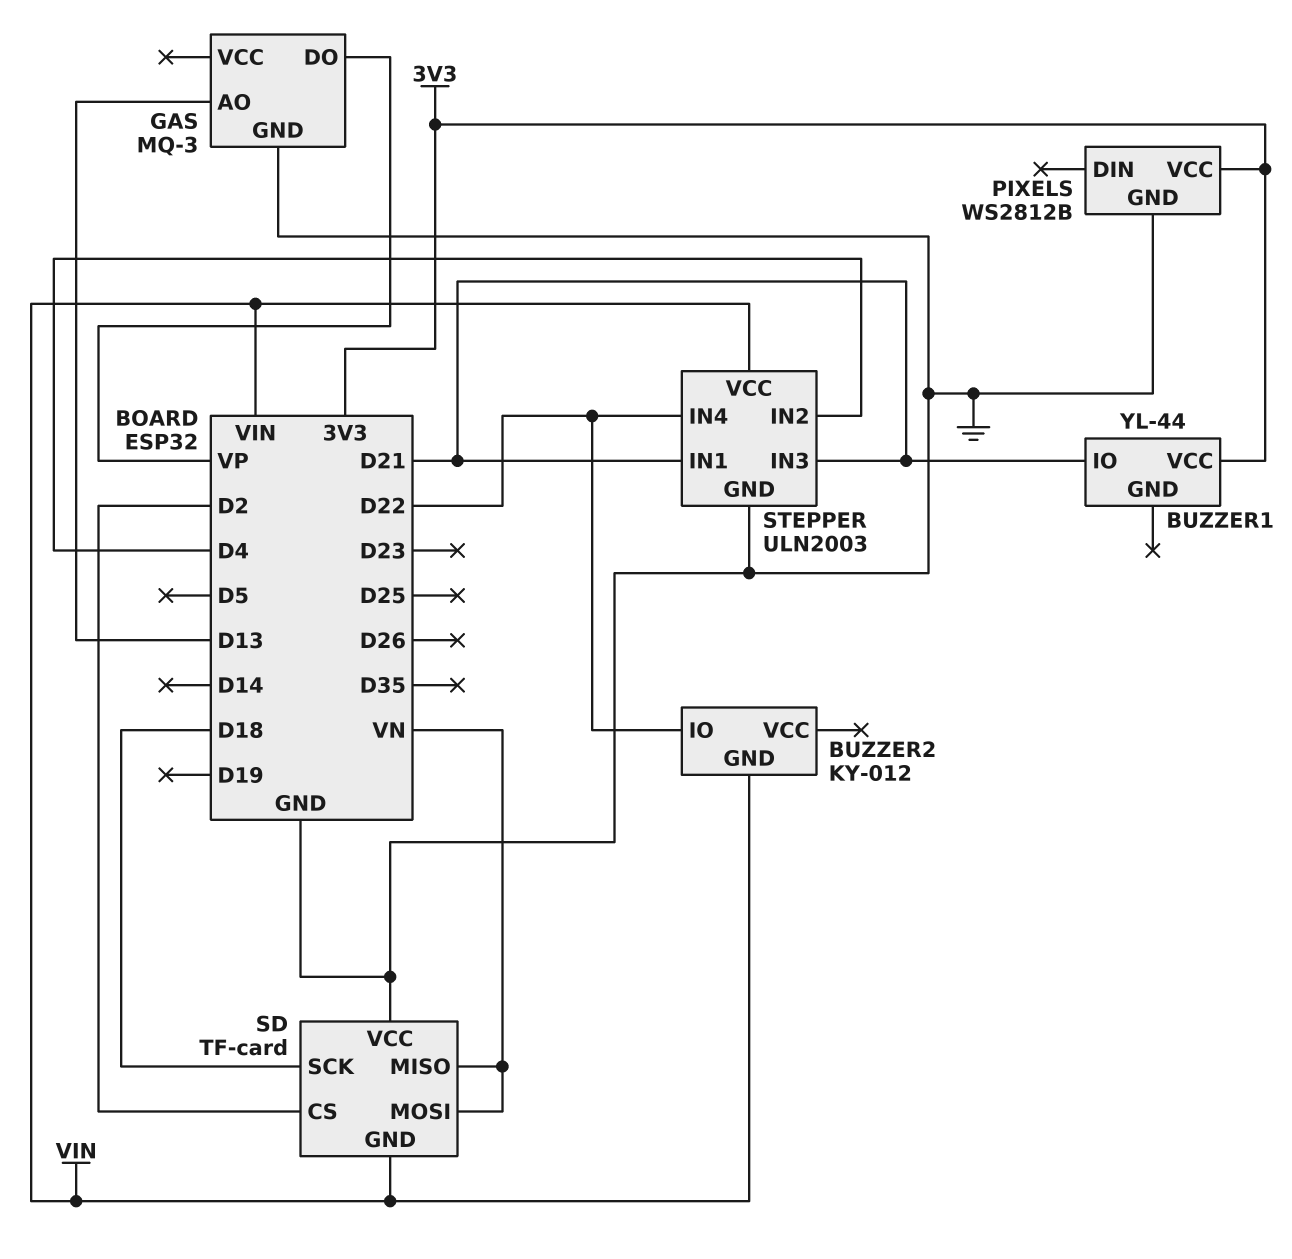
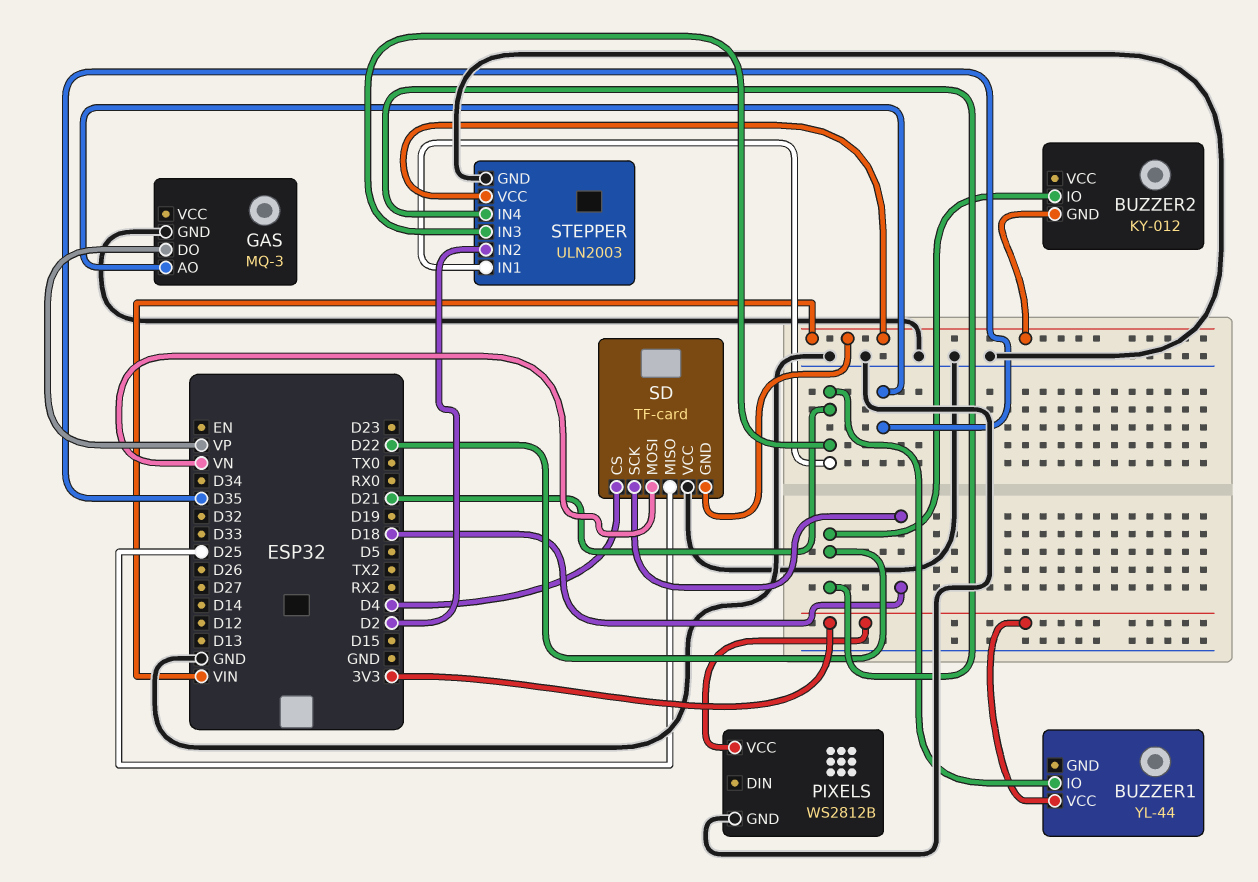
GAS pin AO: D13 -> D35
SD pin CS: D2 -> D4
SD pin MISO: VN -> D25
STEPPER pin IN2: D4 -> D2

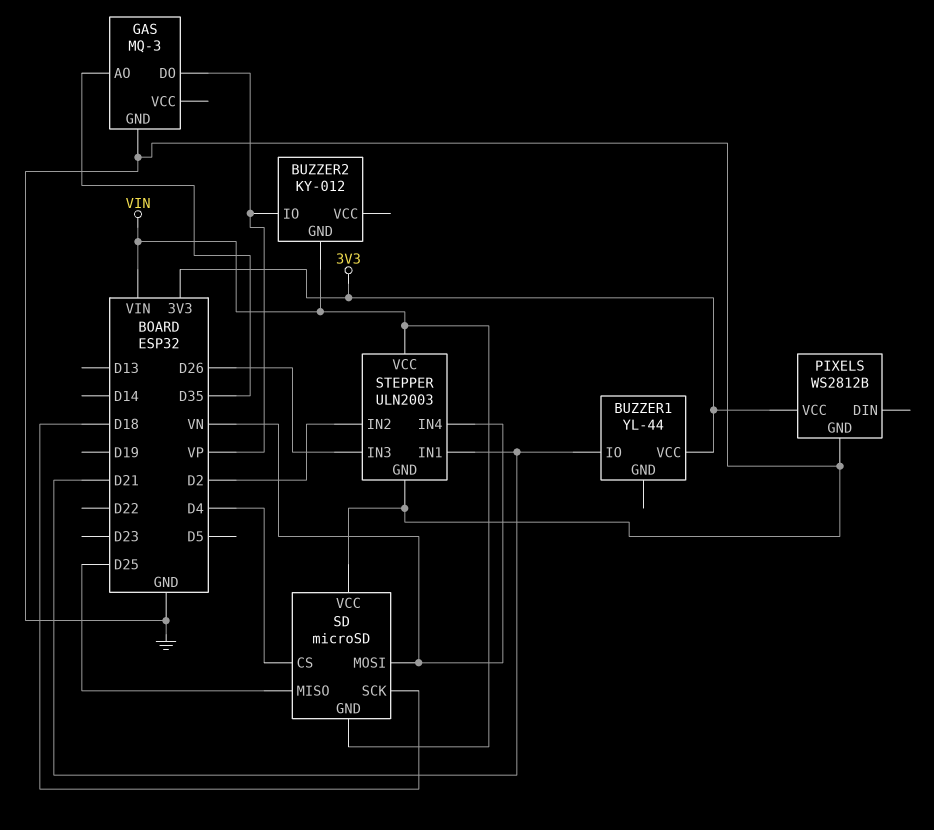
BUZZER2 pin IO: D22 -> VP
SD: TF-card -> microSD
STEPPER pin IN3: D21 -> D26
STEPPER pin IN4: D22 -> VN

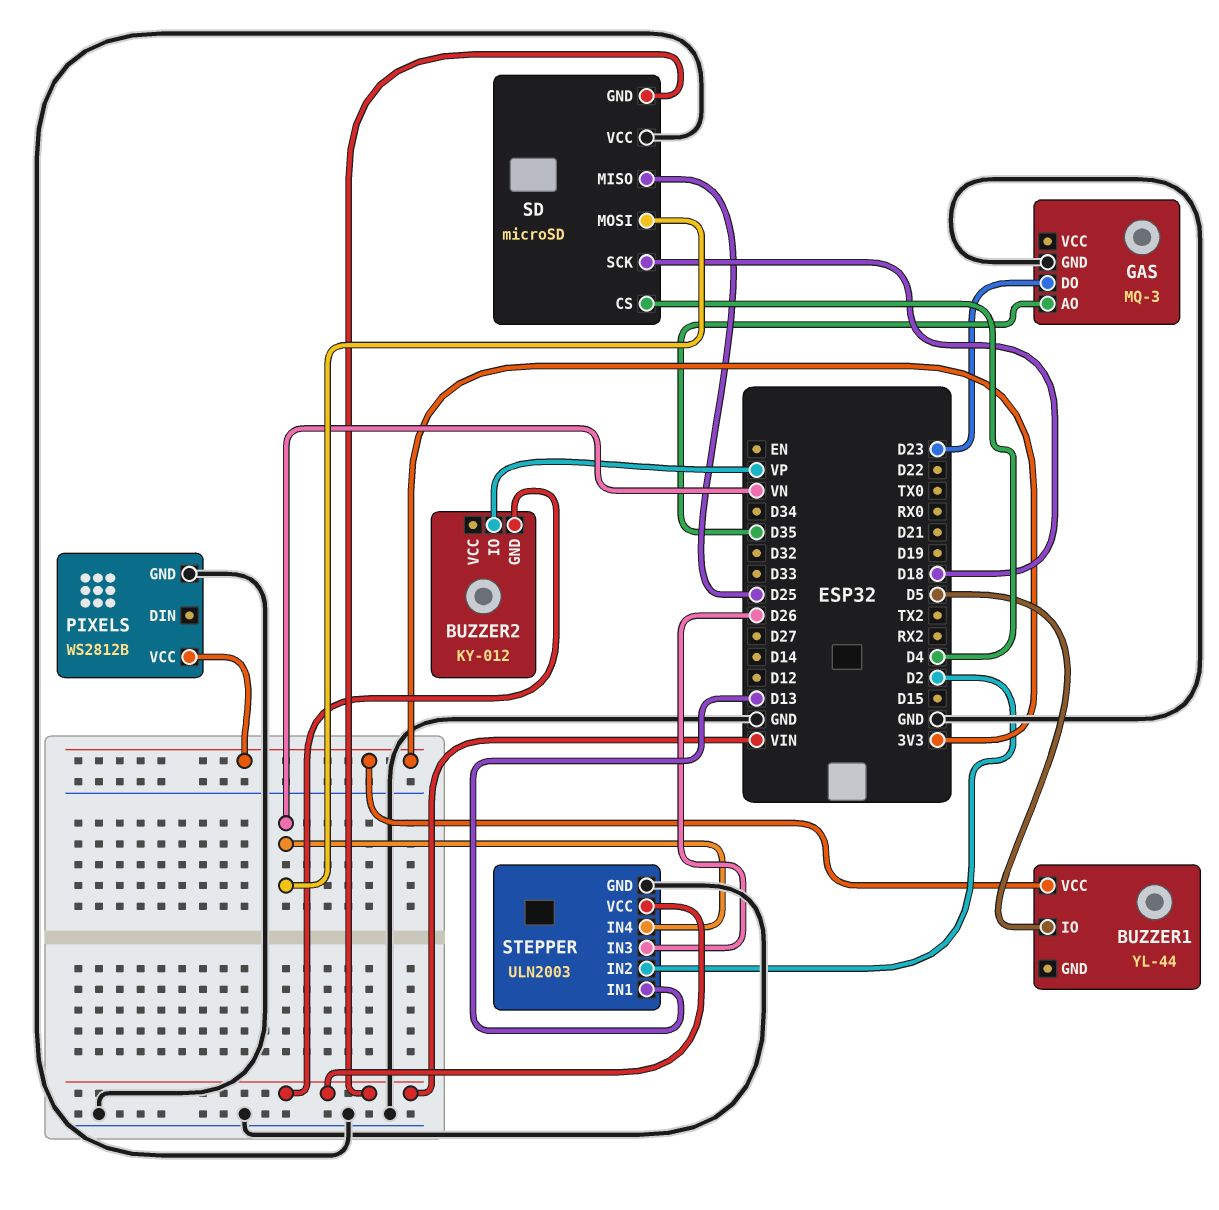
BUZZER1 pin IO: D21 -> D5
GAS pin DO: VP -> D23
STEPPER pin IN1: D21 -> D13

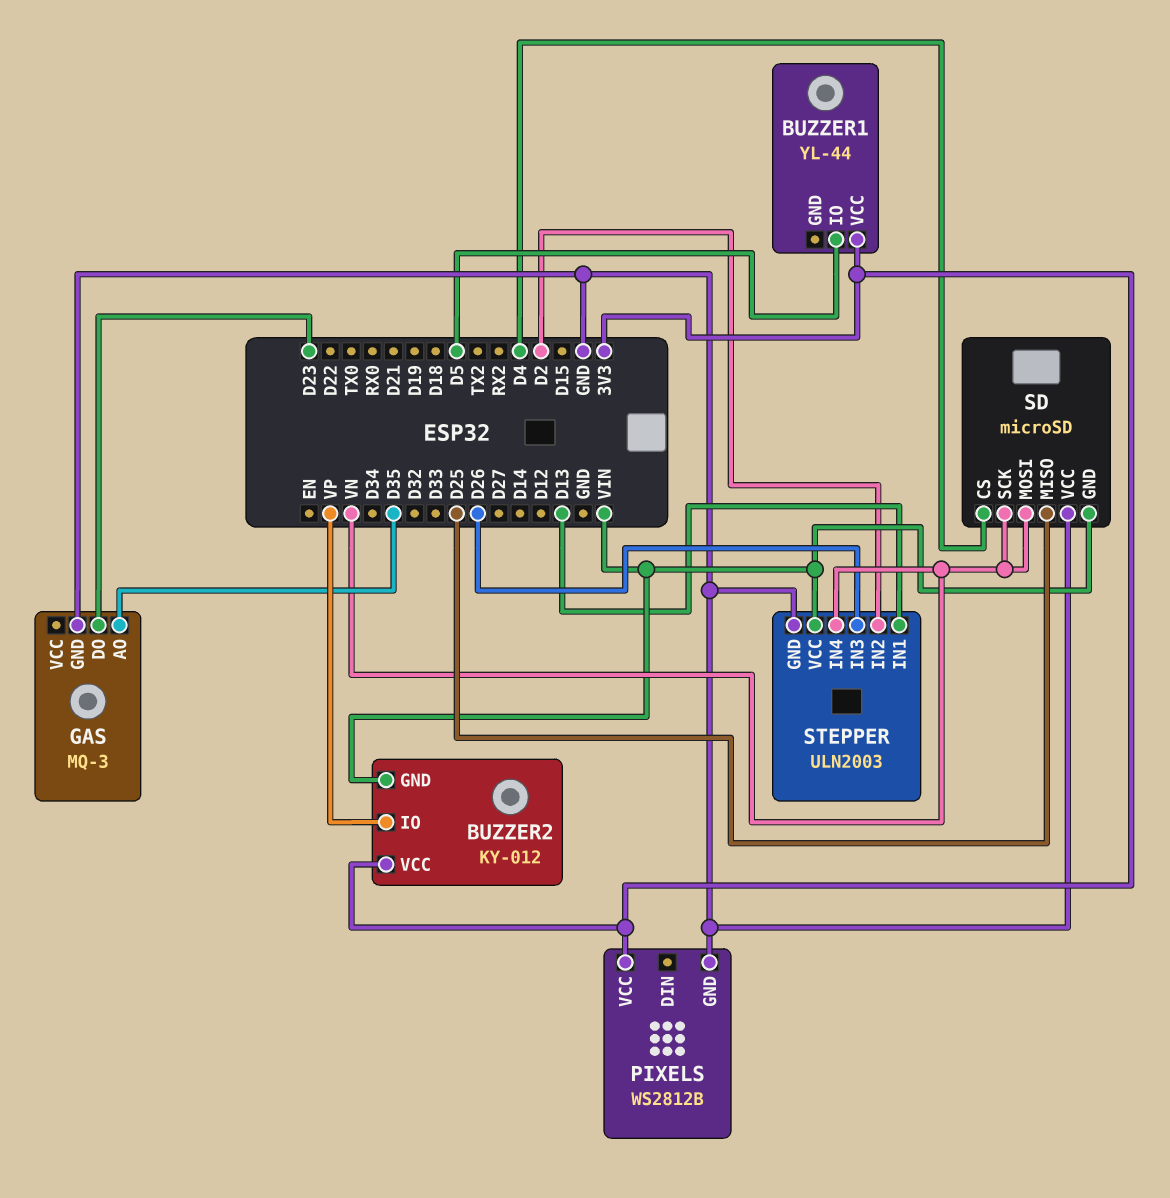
BUZZER2 pin VCC: none -> 3V3
SD pin SCK: D18 -> VN

